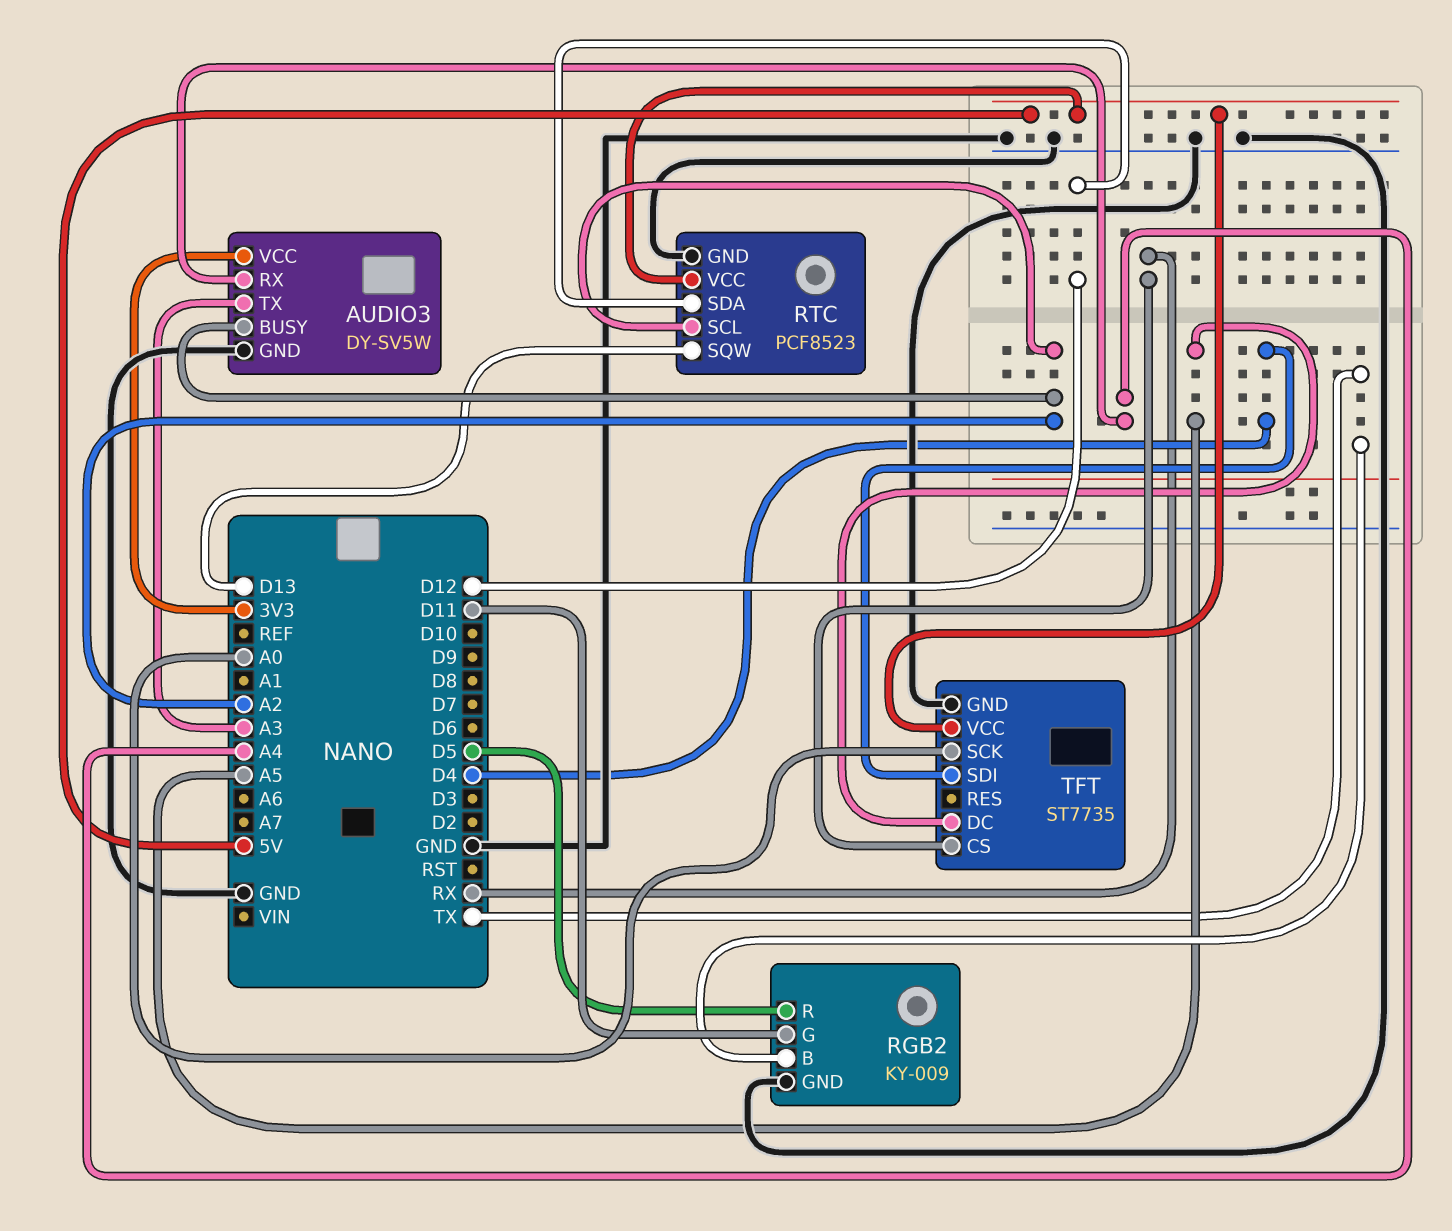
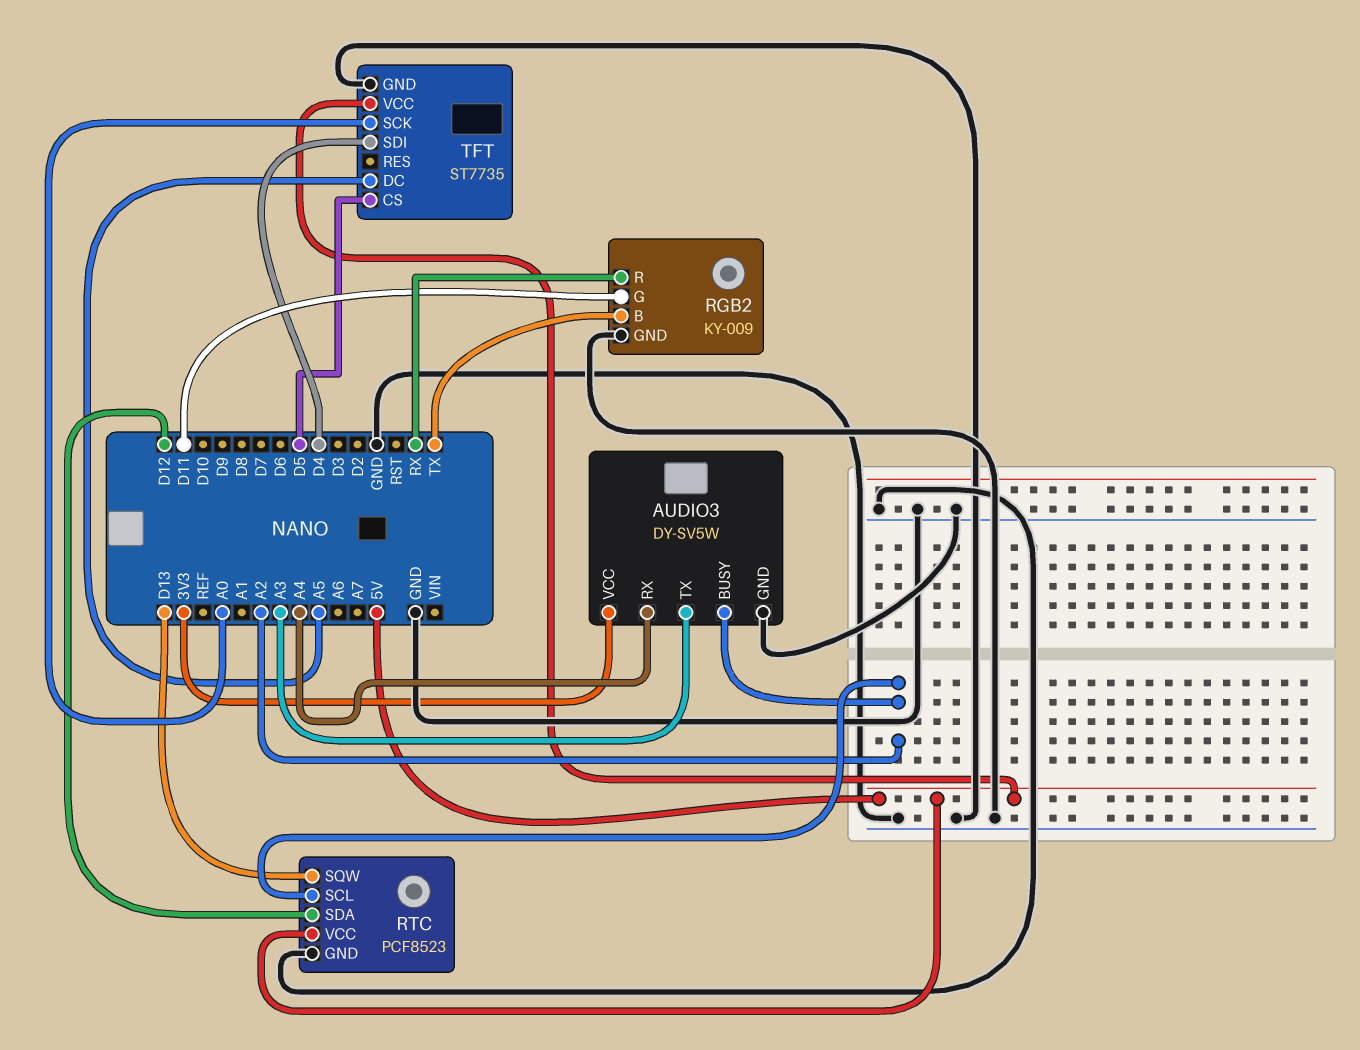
RGB2 pin R: D5 -> RX
TFT pin CS: RX -> D5

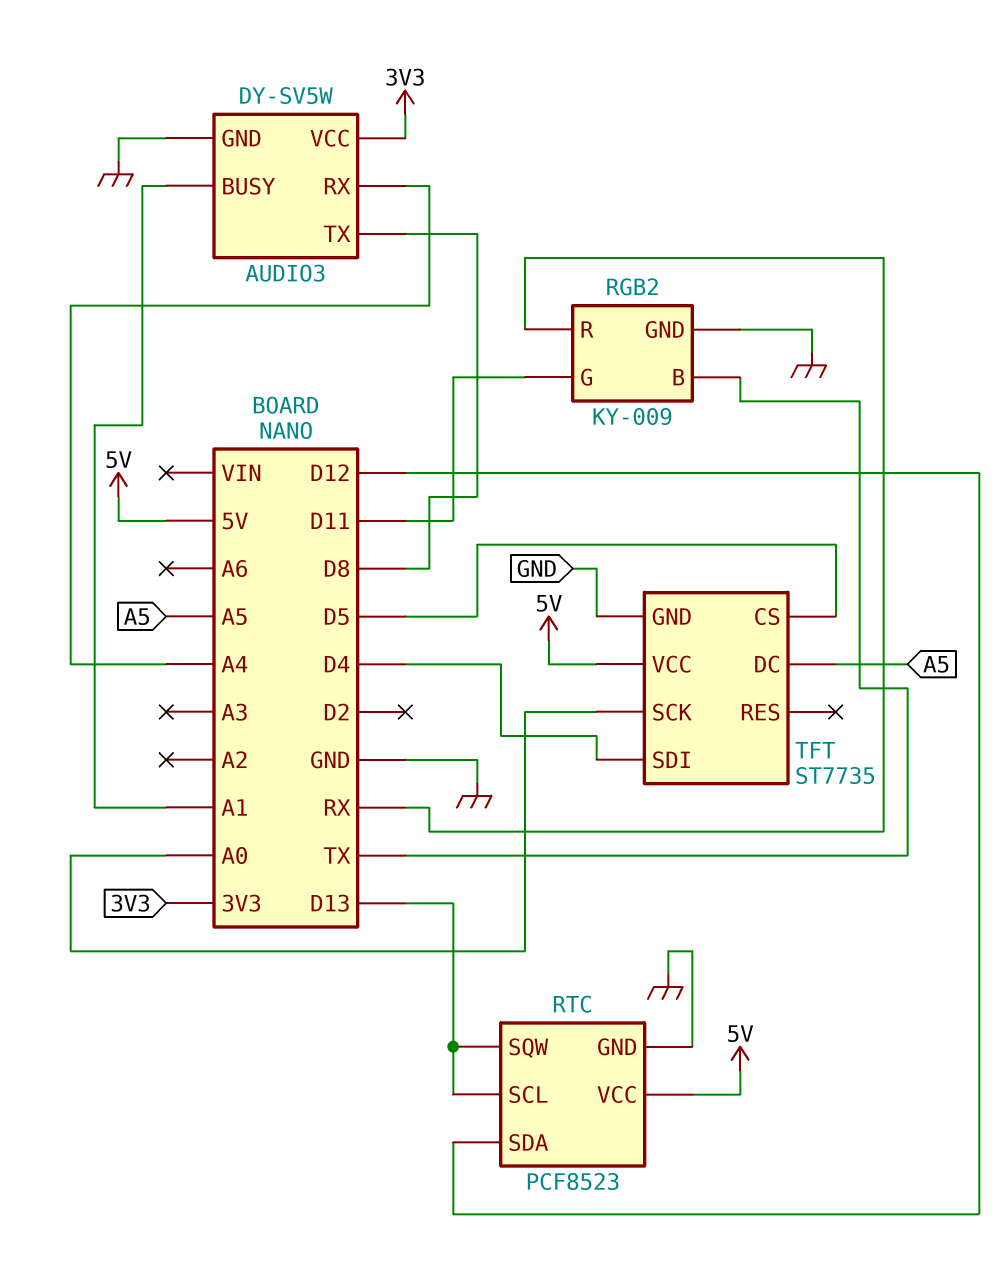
AUDIO3 pin BUSY: A2 -> A1
AUDIO3 pin TX: A3 -> D8
RTC pin SCL: A2 -> D13

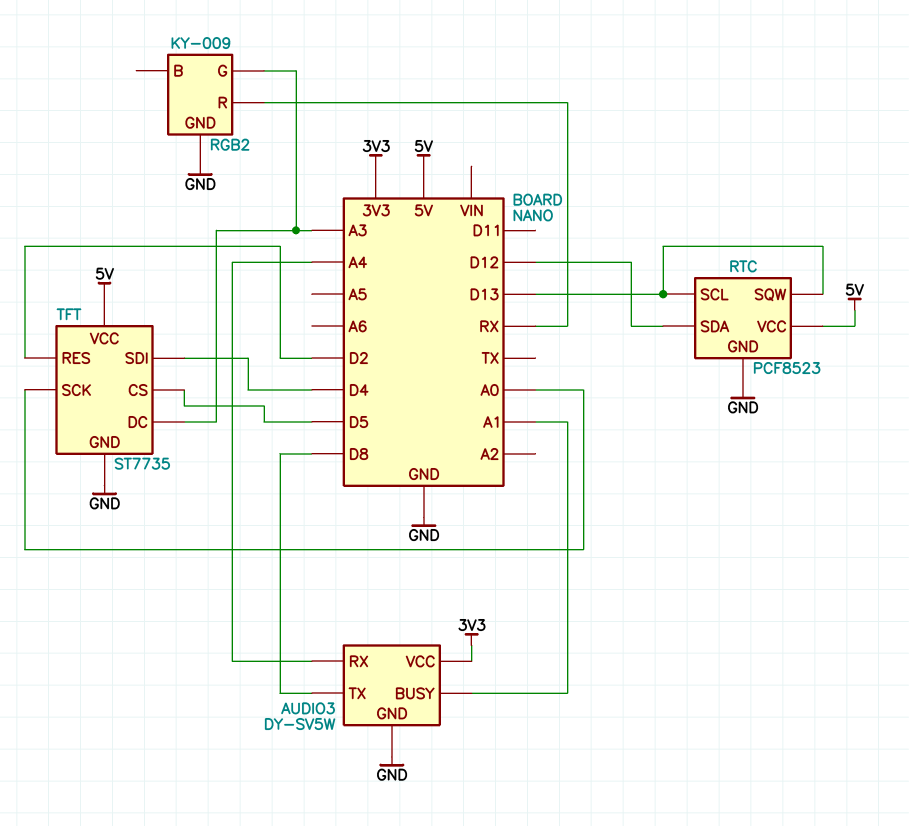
RGB2 pin B: TX -> none
RGB2 pin G: D11 -> A3
TFT pin DC: A5 -> A3
TFT pin RES: none -> D2

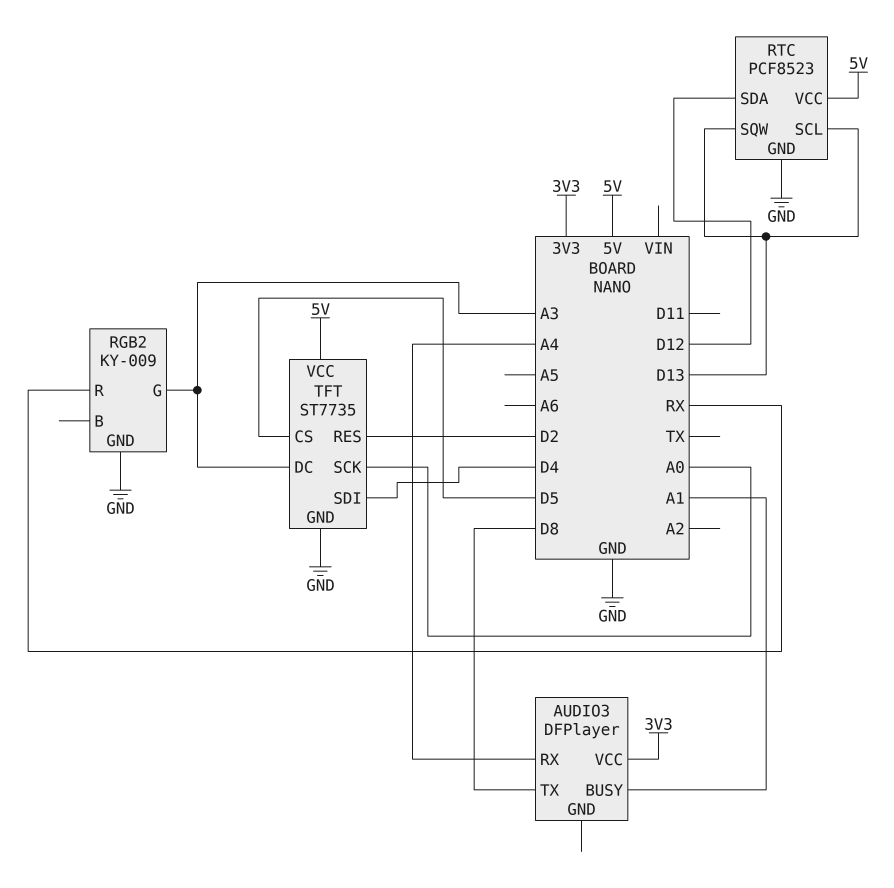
AUDIO3: DY-SV5W -> DFPlayer
AUDIO3 pin GND: GND -> none

